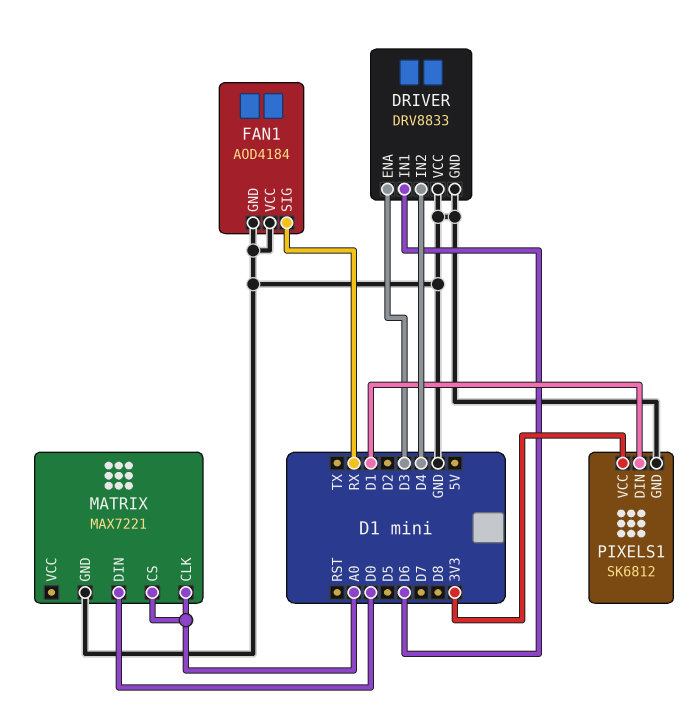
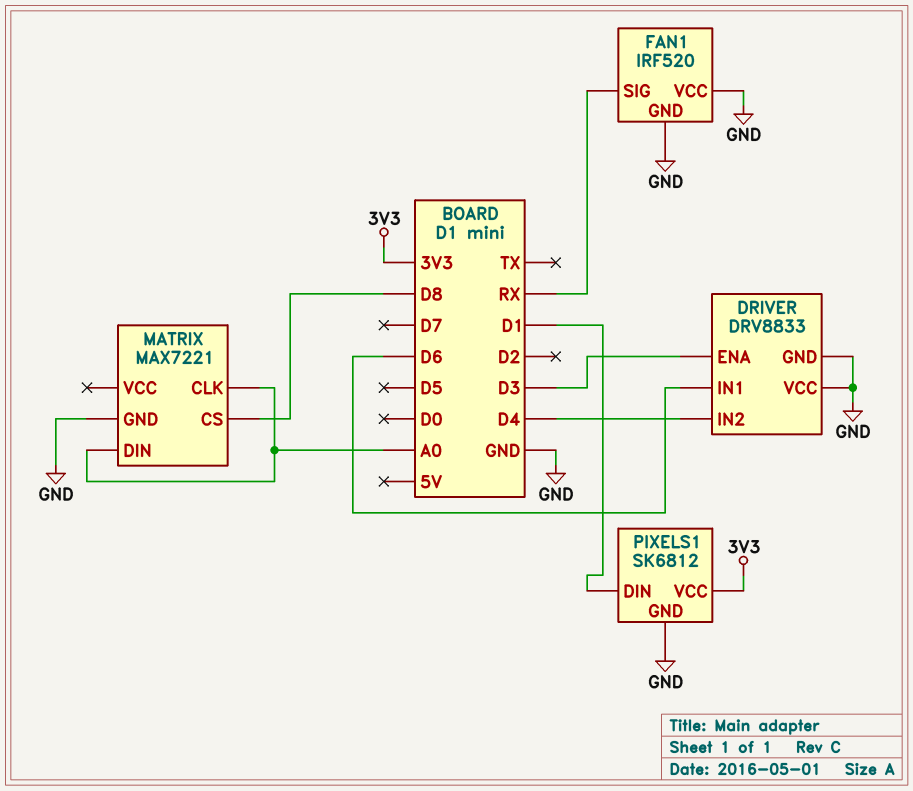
FAN1: AOD4184 -> IRF520
MATRIX pin CS: A0 -> D8
MATRIX pin DIN: D0 -> A0

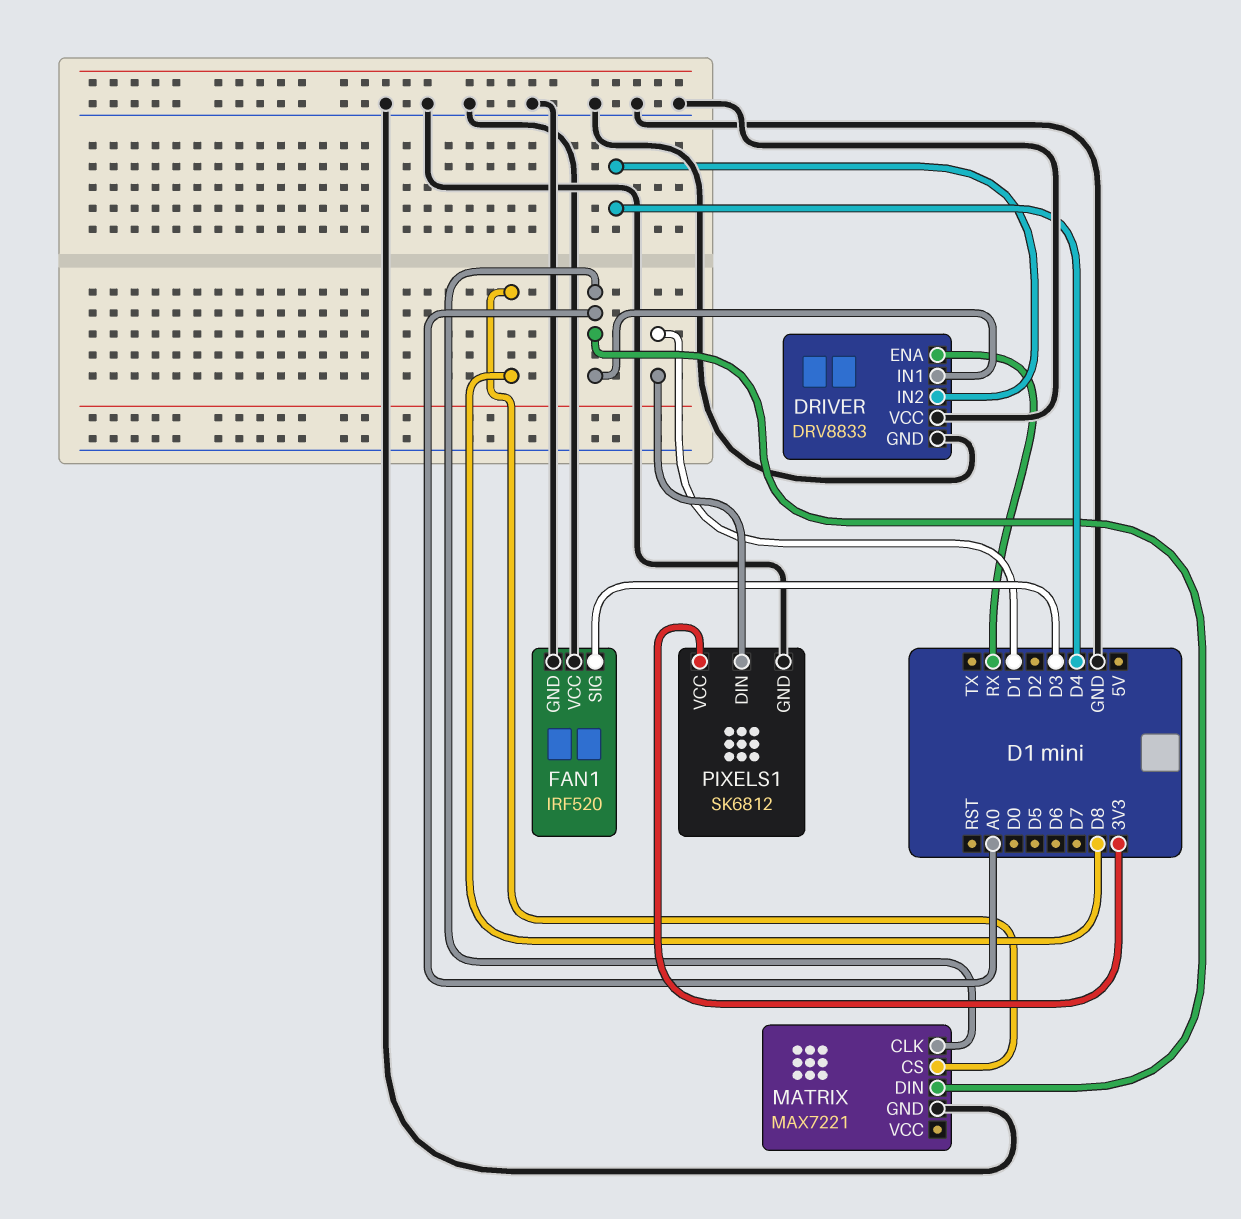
DRIVER pin ENA: D3 -> RX
DRIVER pin IN1: D6 -> A0
FAN1 pin SIG: RX -> D3

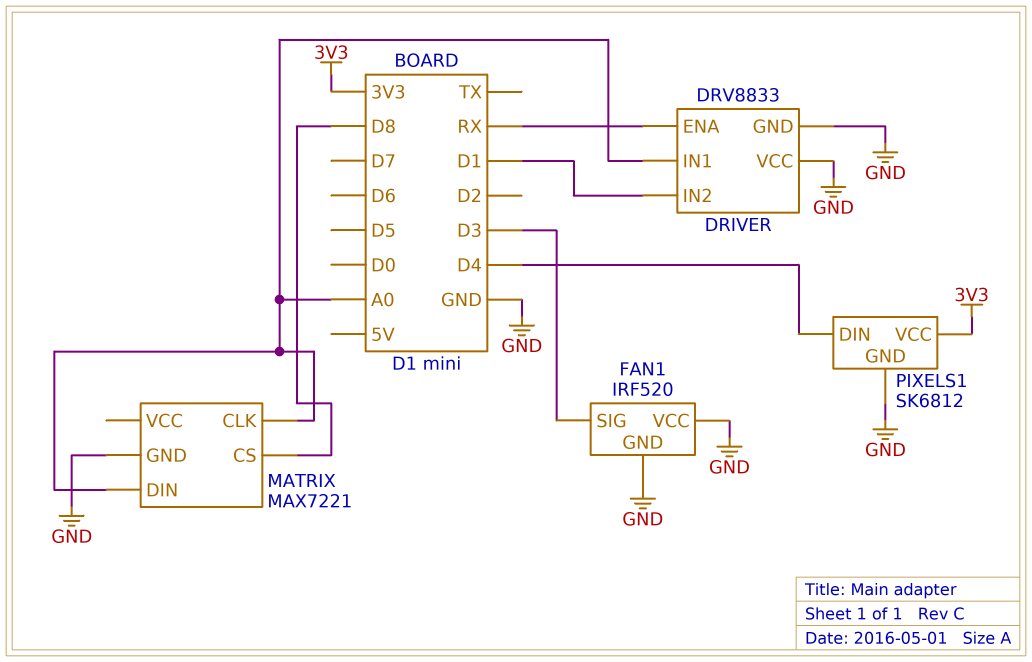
DRIVER pin IN2: D4 -> D1
PIXELS1 pin DIN: D1 -> D4

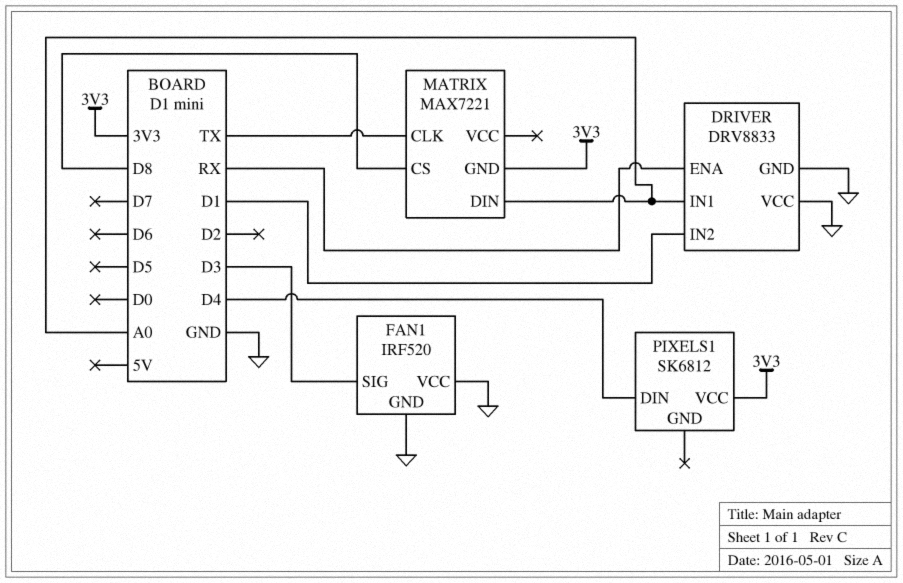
MATRIX pin CLK: A0 -> TX
MATRIX pin GND: GND -> 3V3
PIXELS1 pin GND: GND -> none

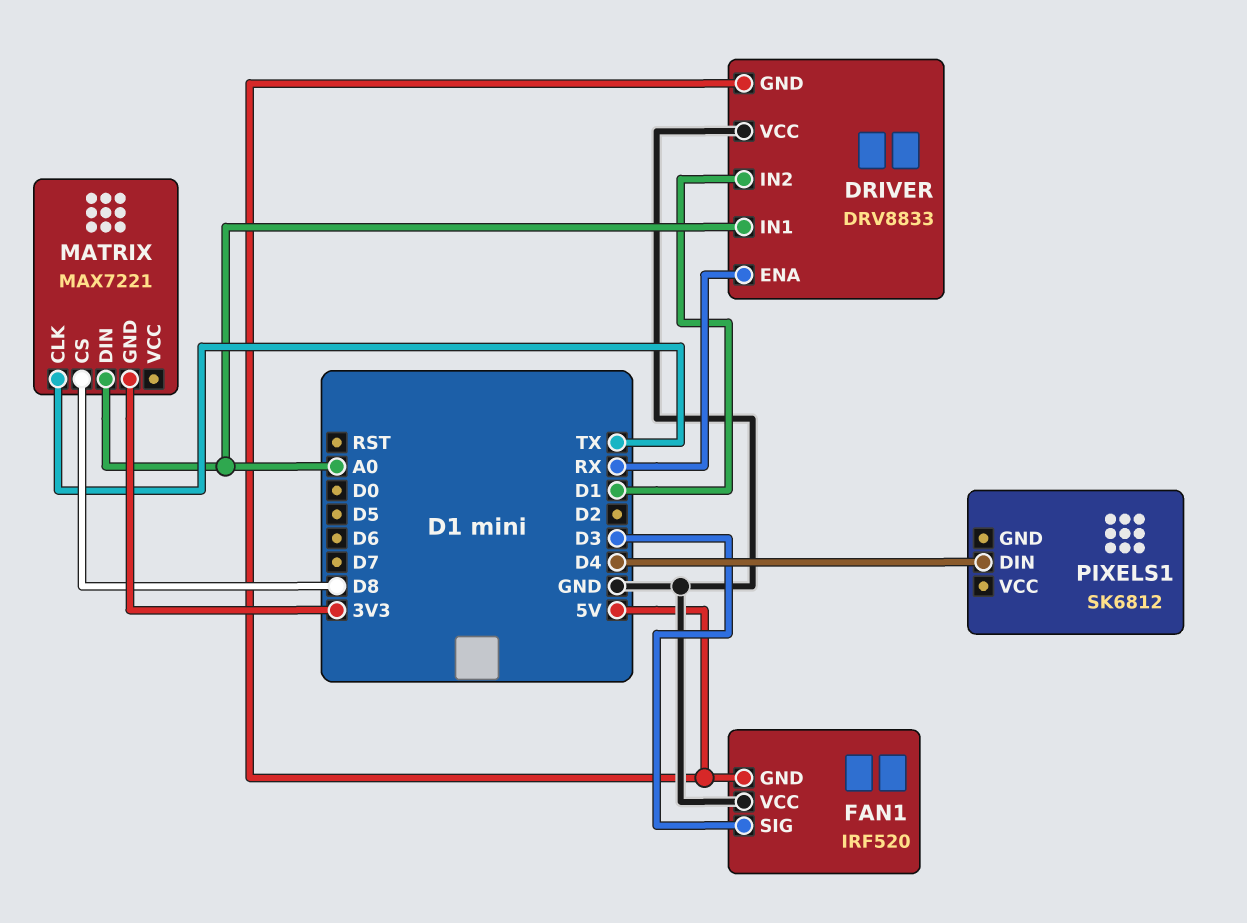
DRIVER pin GND: GND -> 5V
FAN1 pin GND: GND -> 5V
PIXELS1 pin VCC: 3V3 -> none

